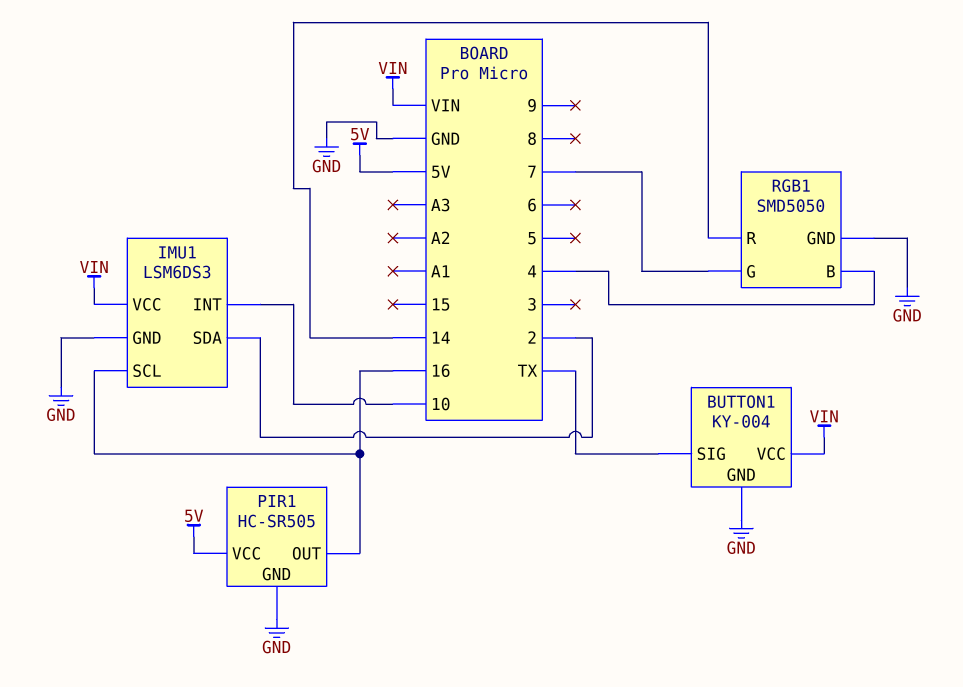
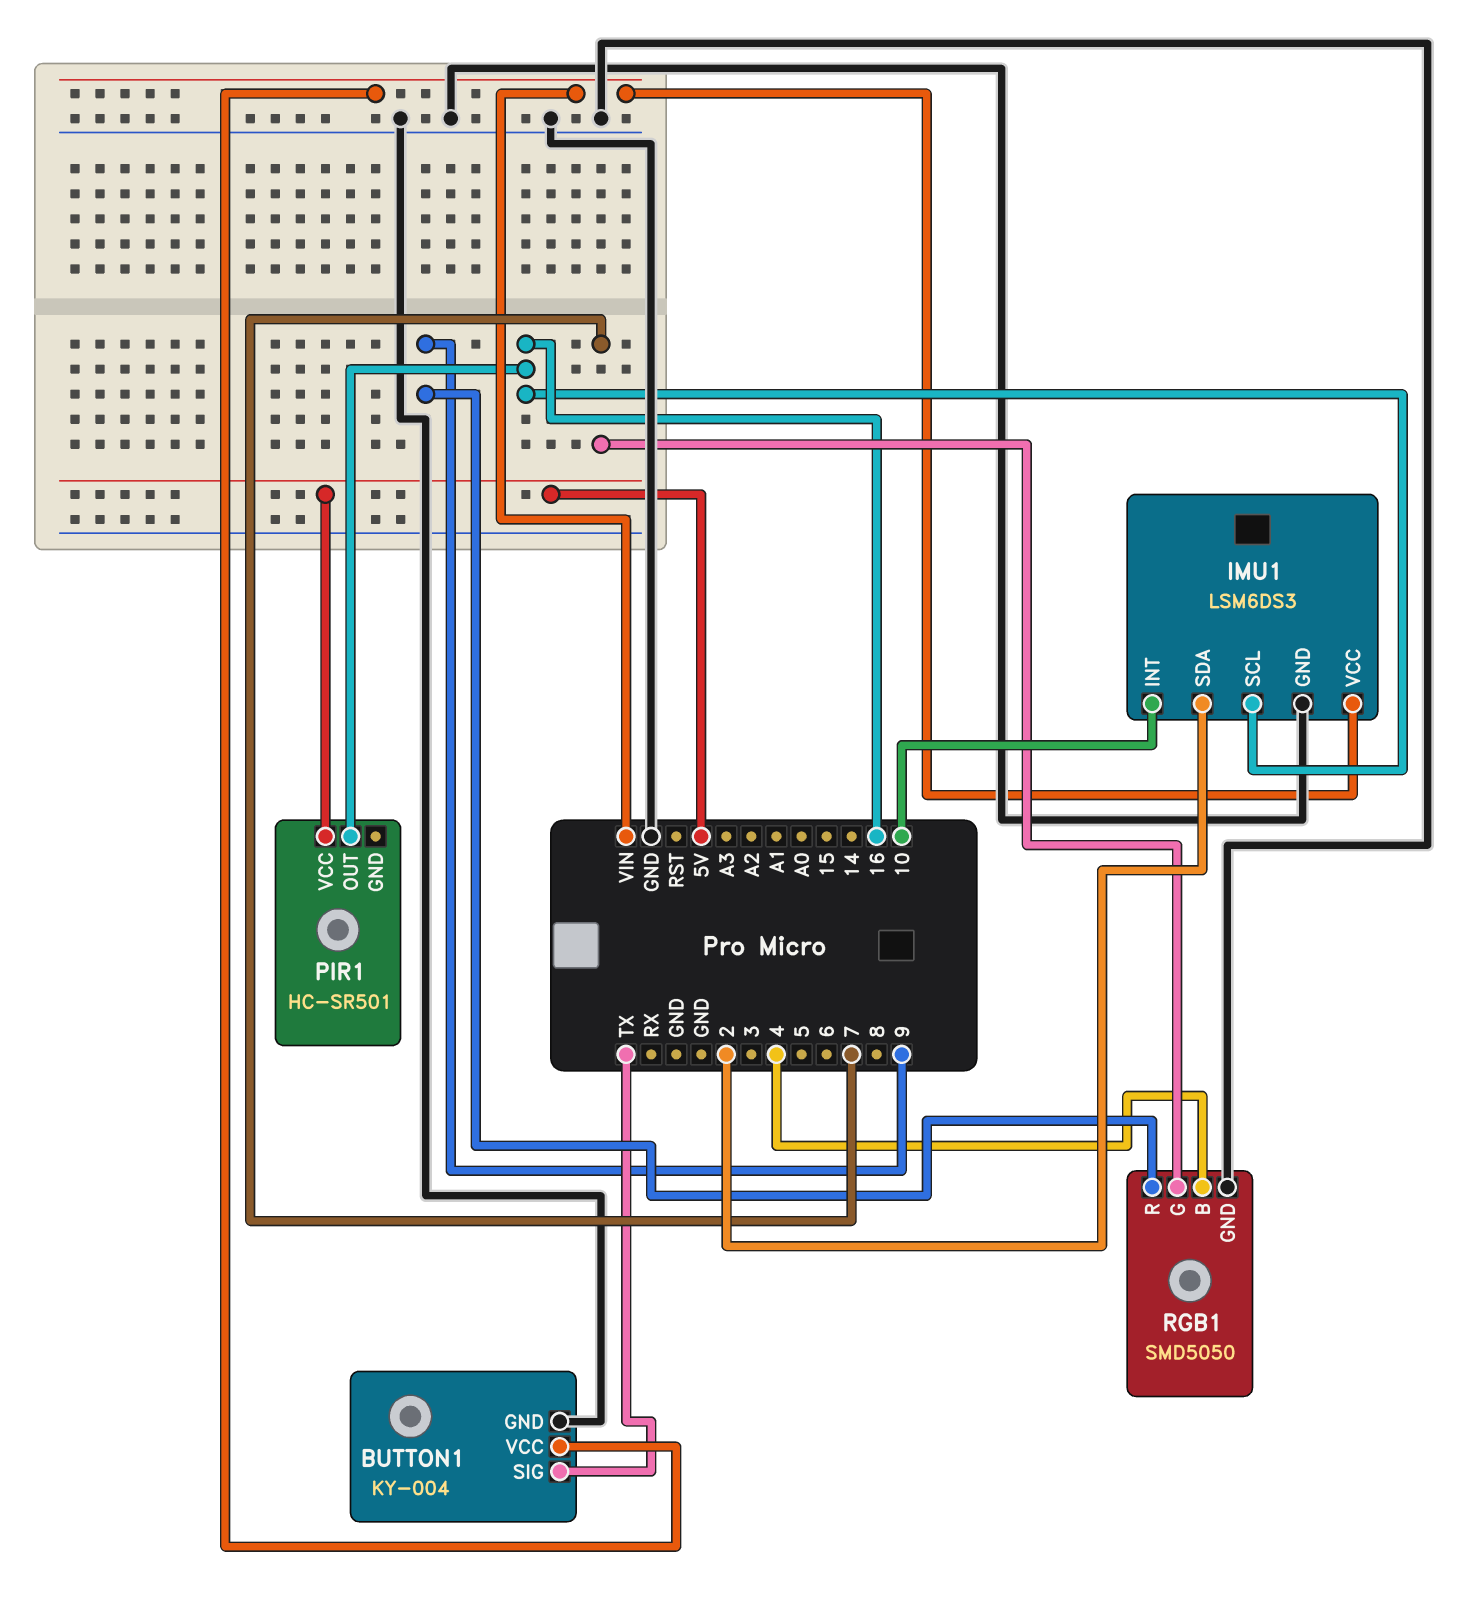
PIR1: HC-SR505 -> HC-SR501
PIR1 pin GND: GND -> none
RGB1 pin R: 14 -> 9

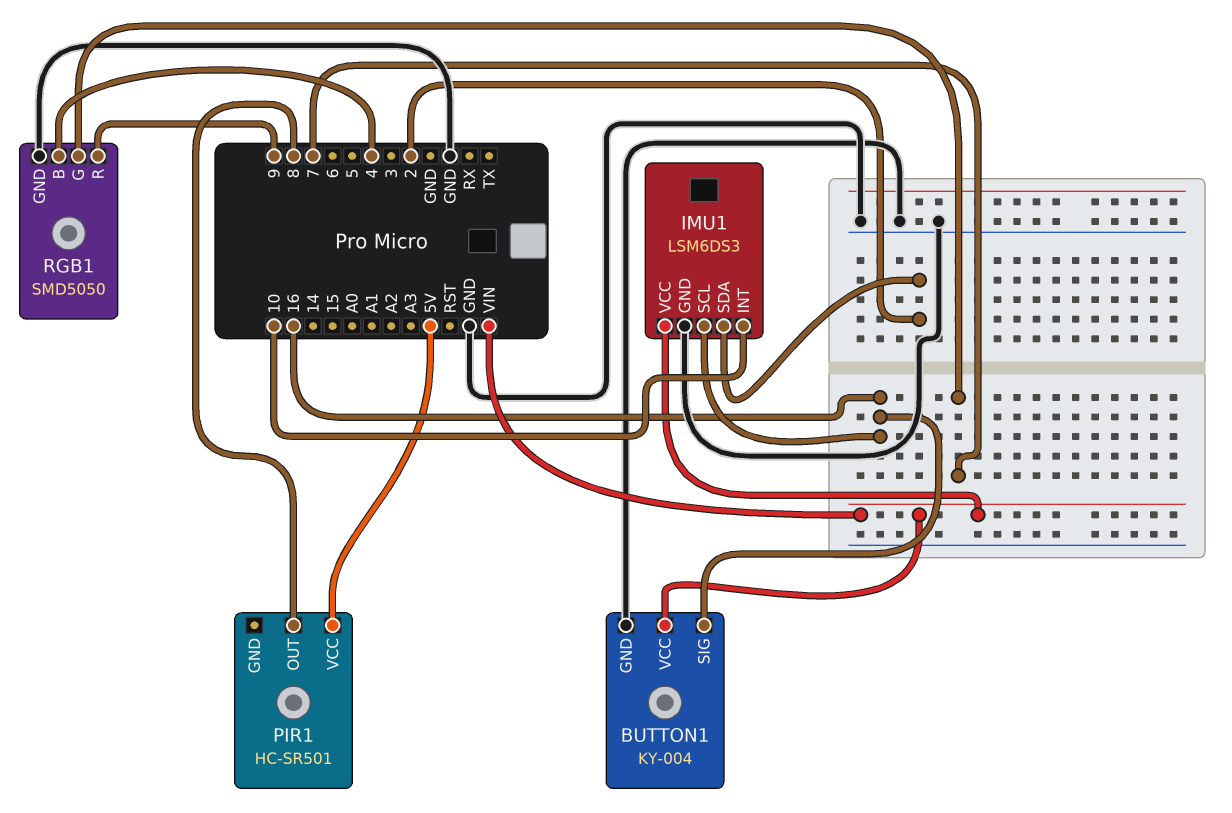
BUTTON1 pin SIG: TX -> 16
PIR1 pin OUT: 16 -> 8

